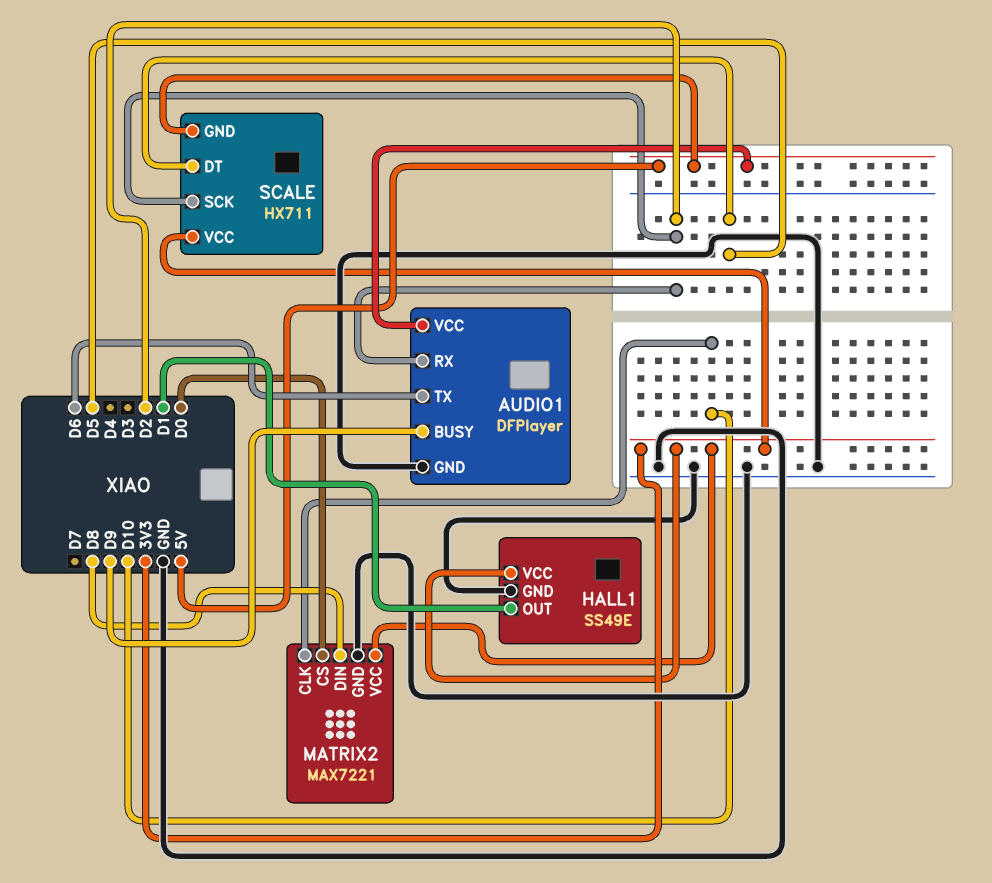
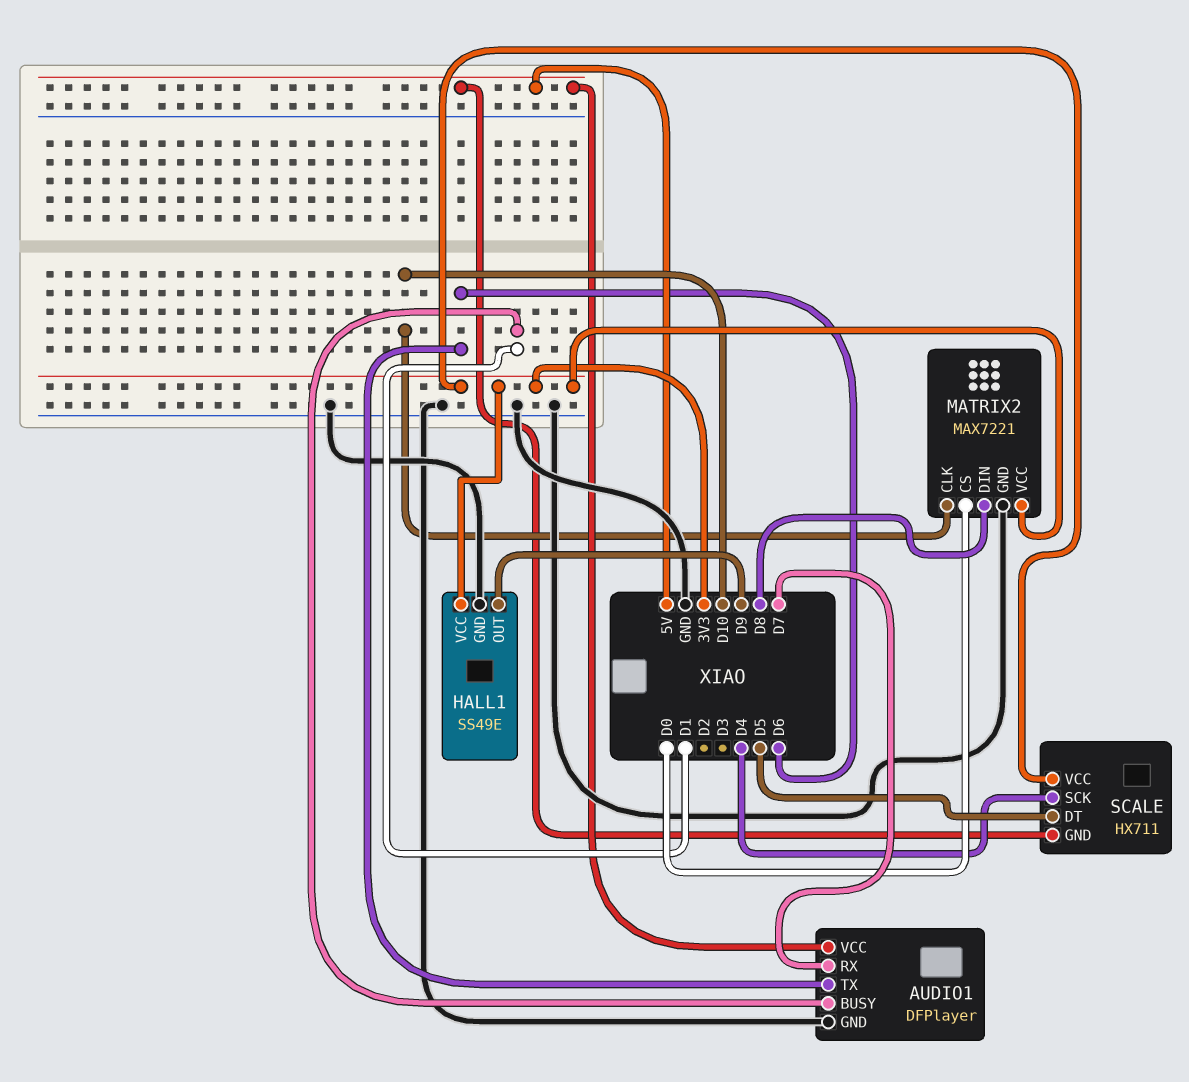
AUDIO1 pin BUSY: D9 -> D1
AUDIO1 pin RX: D2 -> D7
HALL1 pin OUT: D1 -> D9
SCALE pin SCK: D2 -> D4

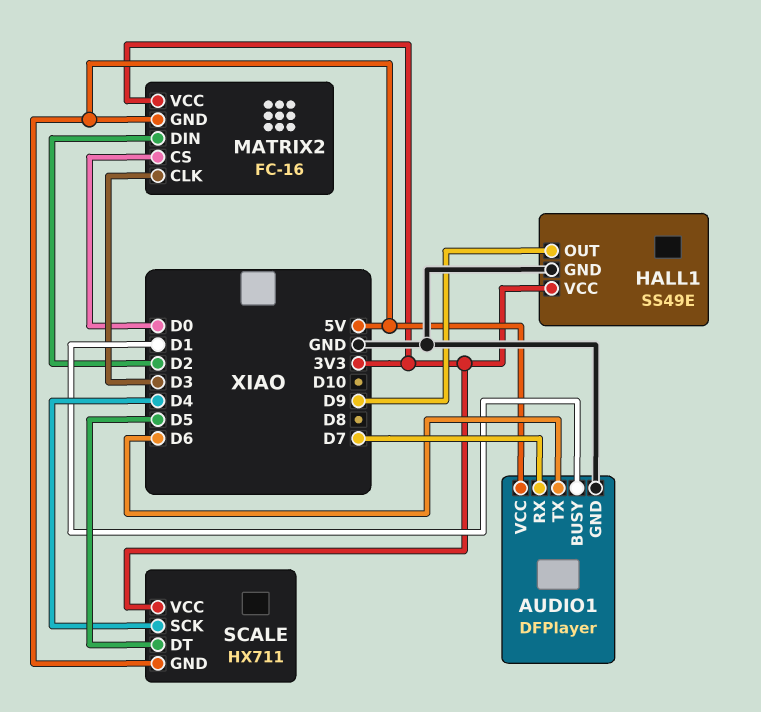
MATRIX2: MAX7221 -> FC-16
MATRIX2 pin CLK: D10 -> D3
MATRIX2 pin DIN: D8 -> D2
MATRIX2 pin GND: GND -> 5V

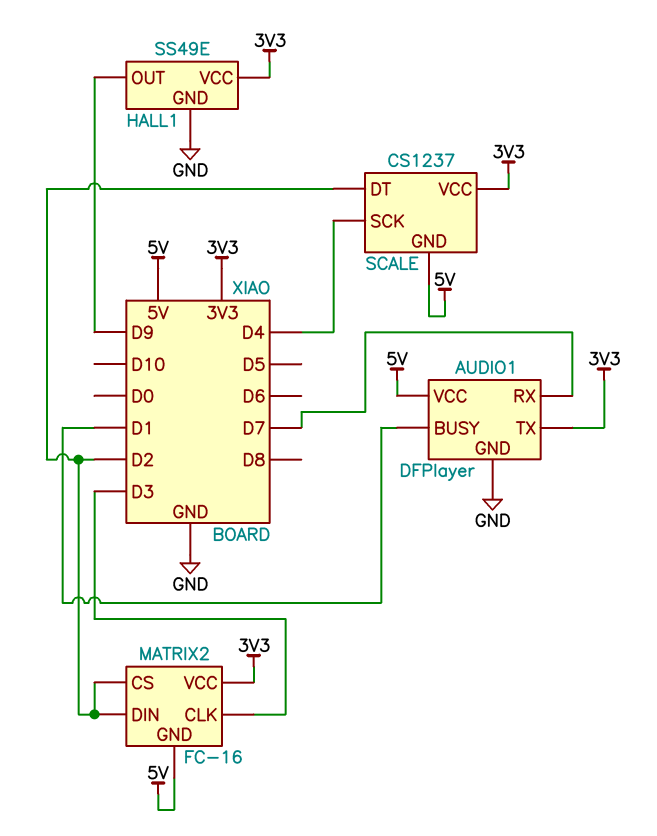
AUDIO1 pin TX: D6 -> 3V3
MATRIX2 pin CS: D0 -> D2
SCALE: HX711 -> CS1237
SCALE pin DT: D5 -> D2

